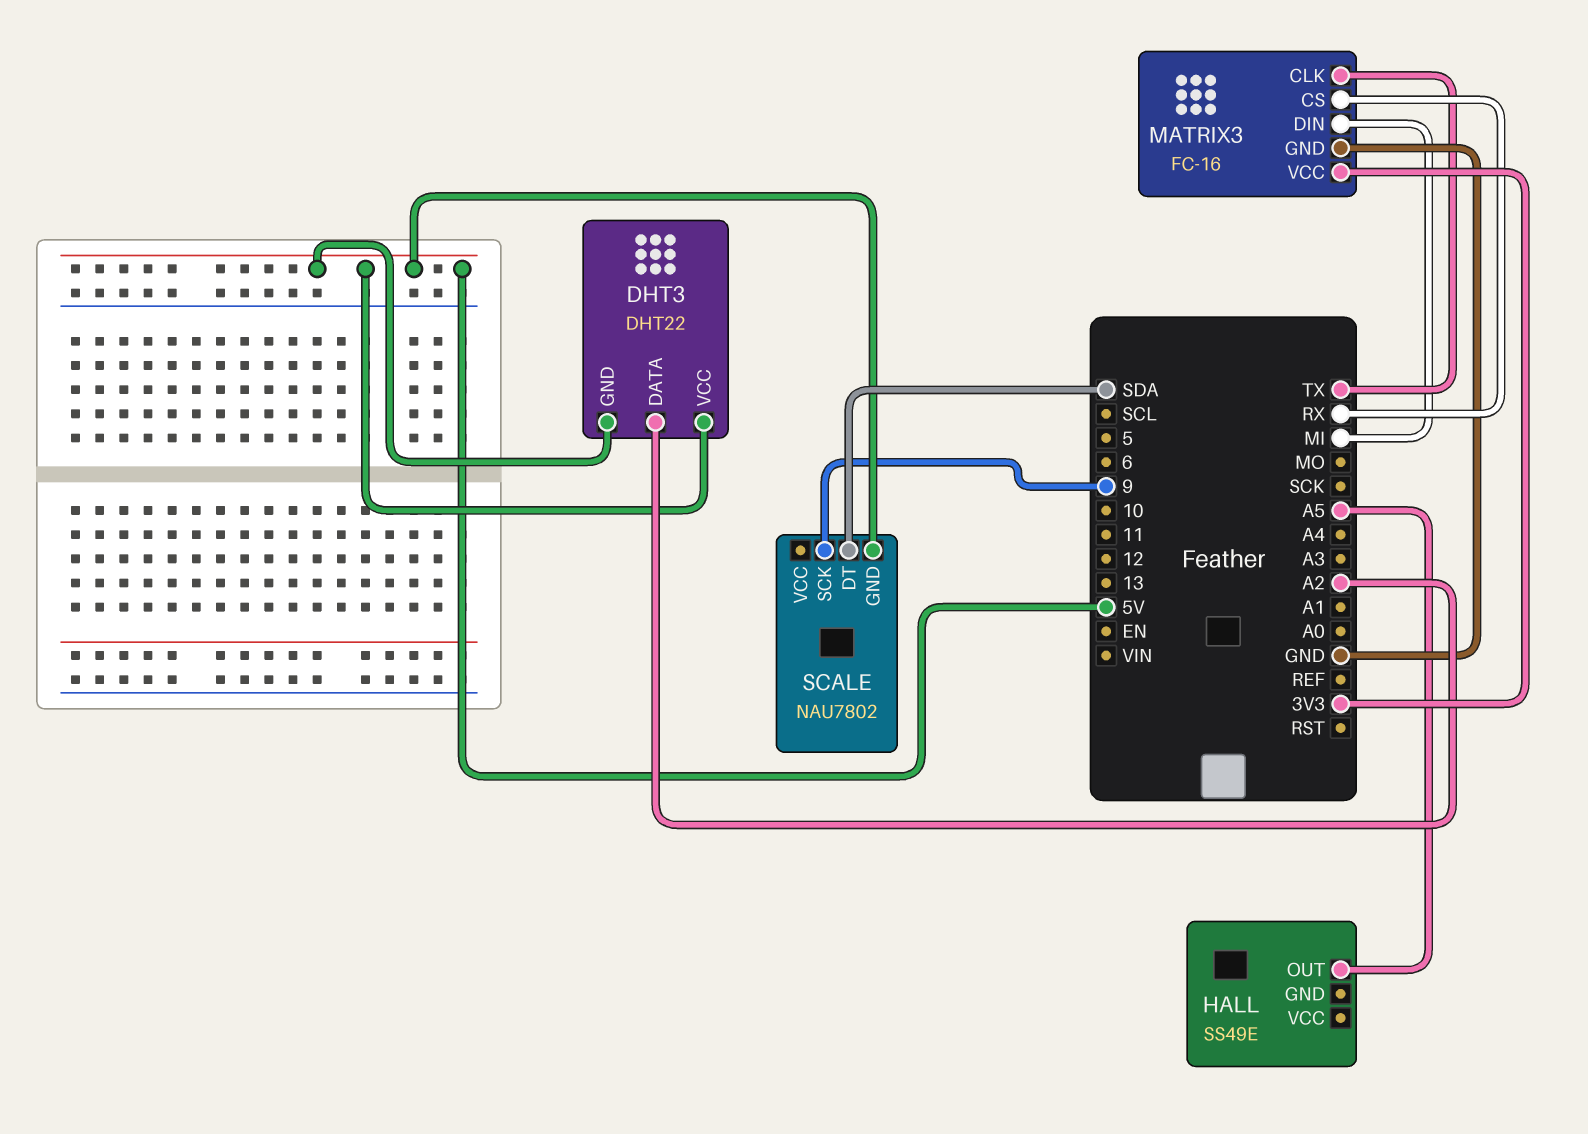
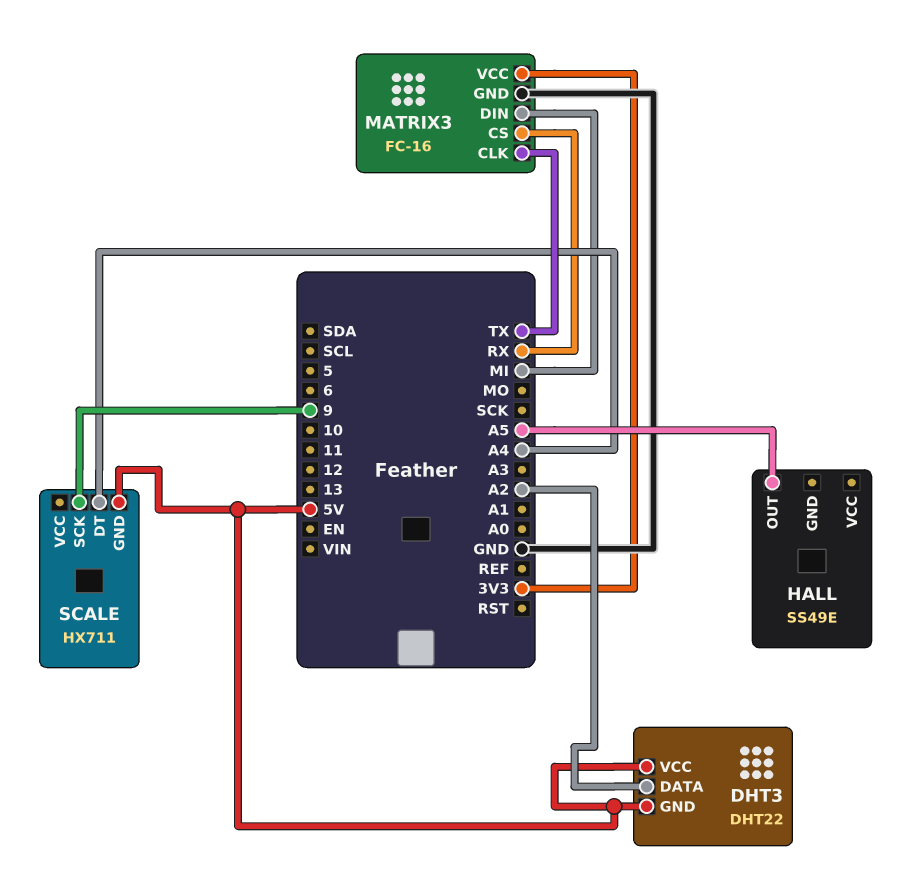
SCALE: NAU7802 -> HX711
SCALE pin DT: SDA -> A4

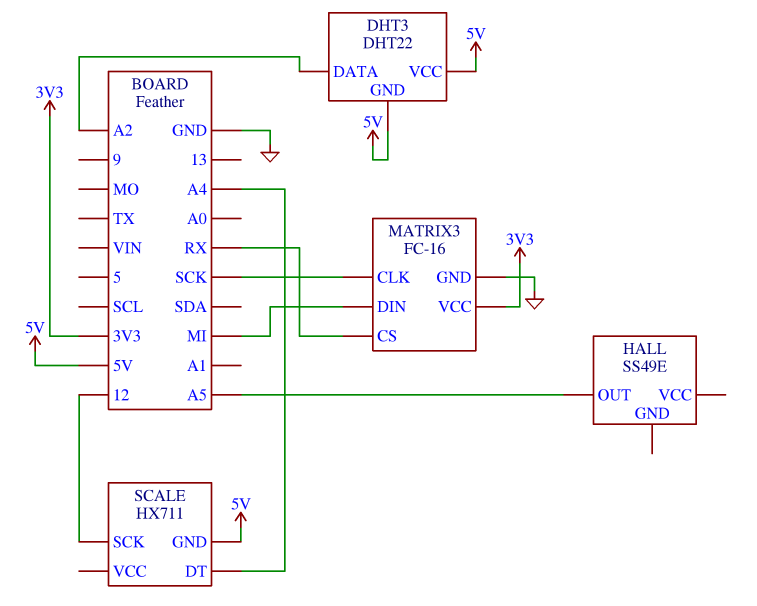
MATRIX3 pin CLK: TX -> SCK
SCALE pin SCK: 9 -> 12

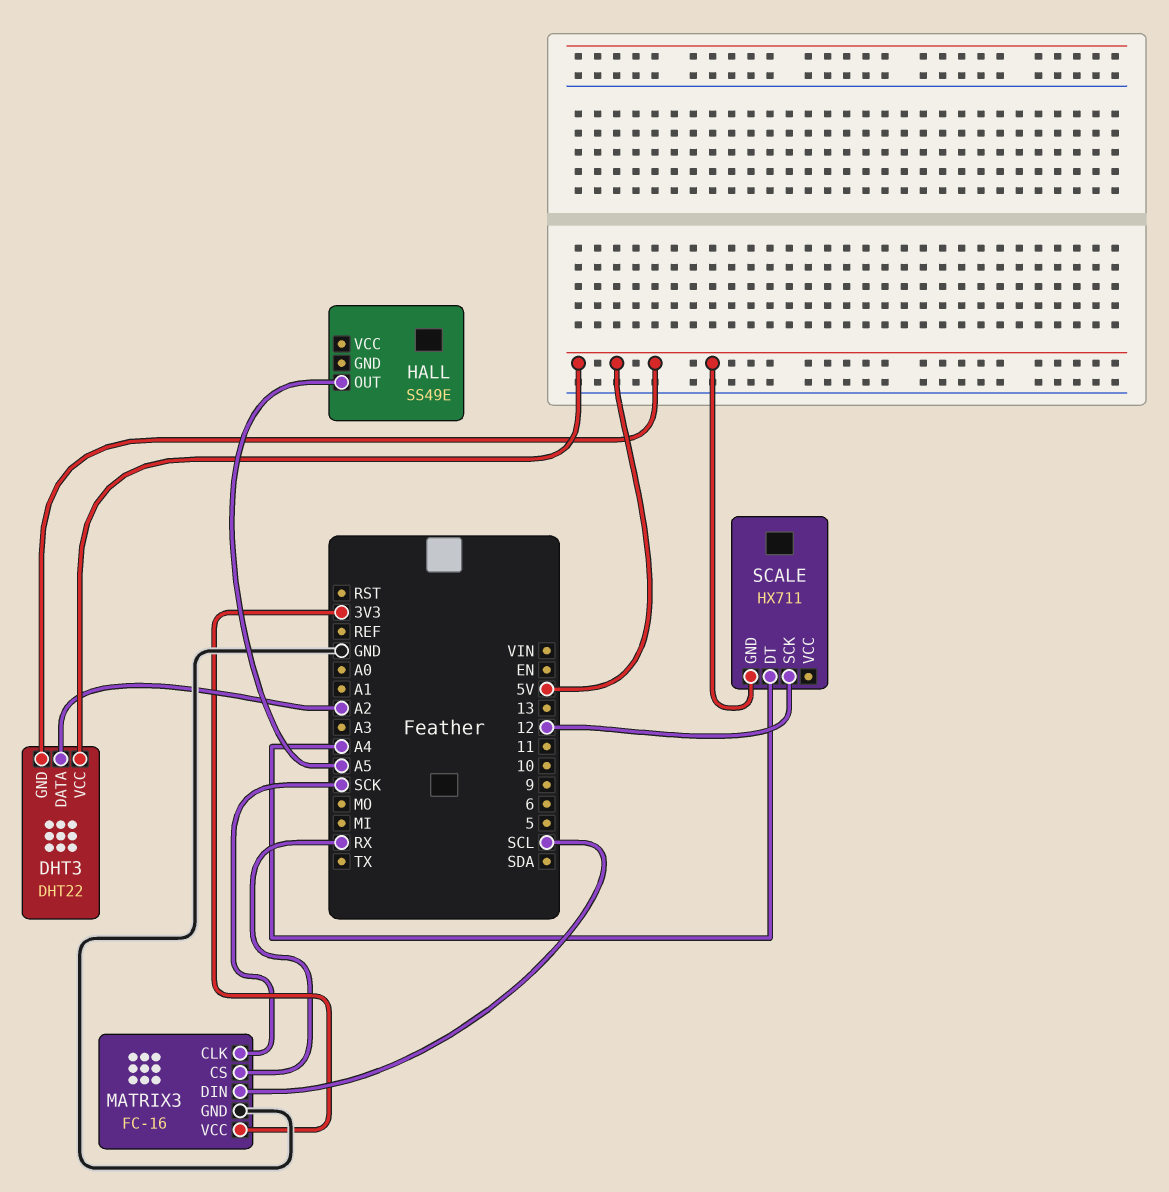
MATRIX3 pin DIN: MI -> SCL

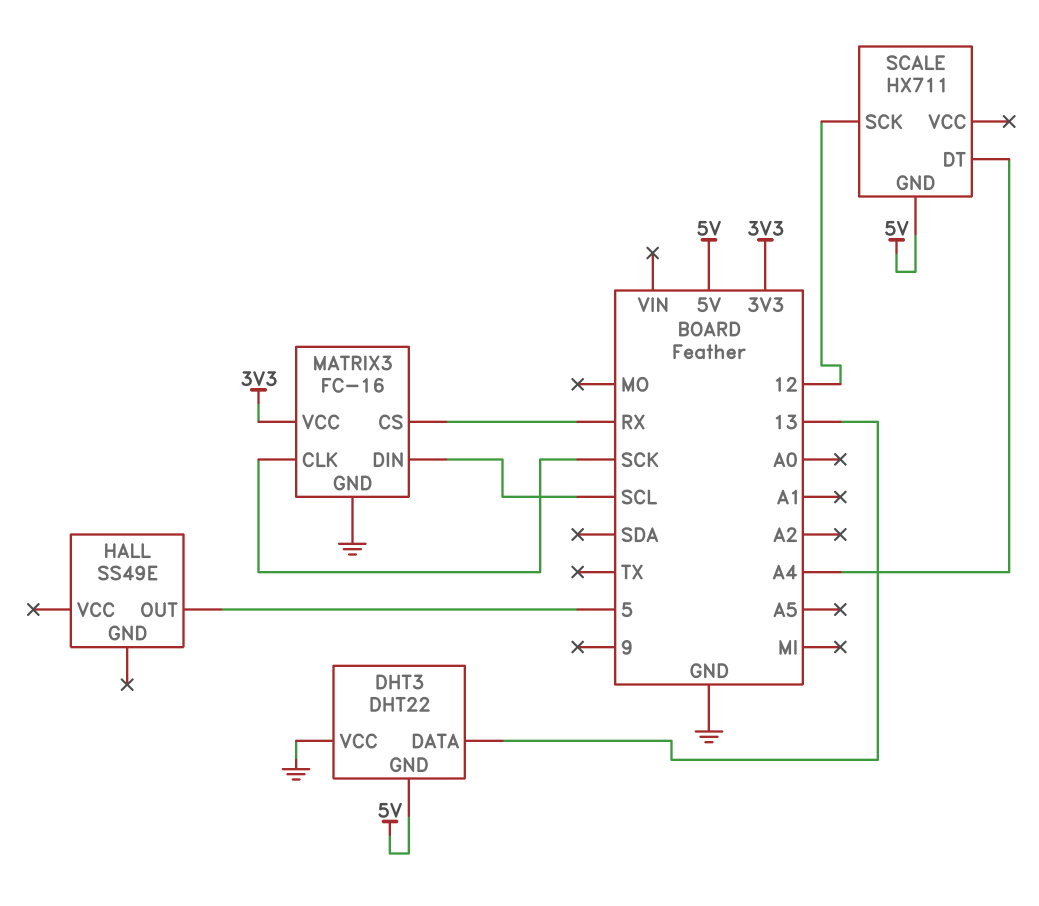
DHT3 pin DATA: A2 -> 13
DHT3 pin VCC: 5V -> GND
HALL pin OUT: A5 -> 5

